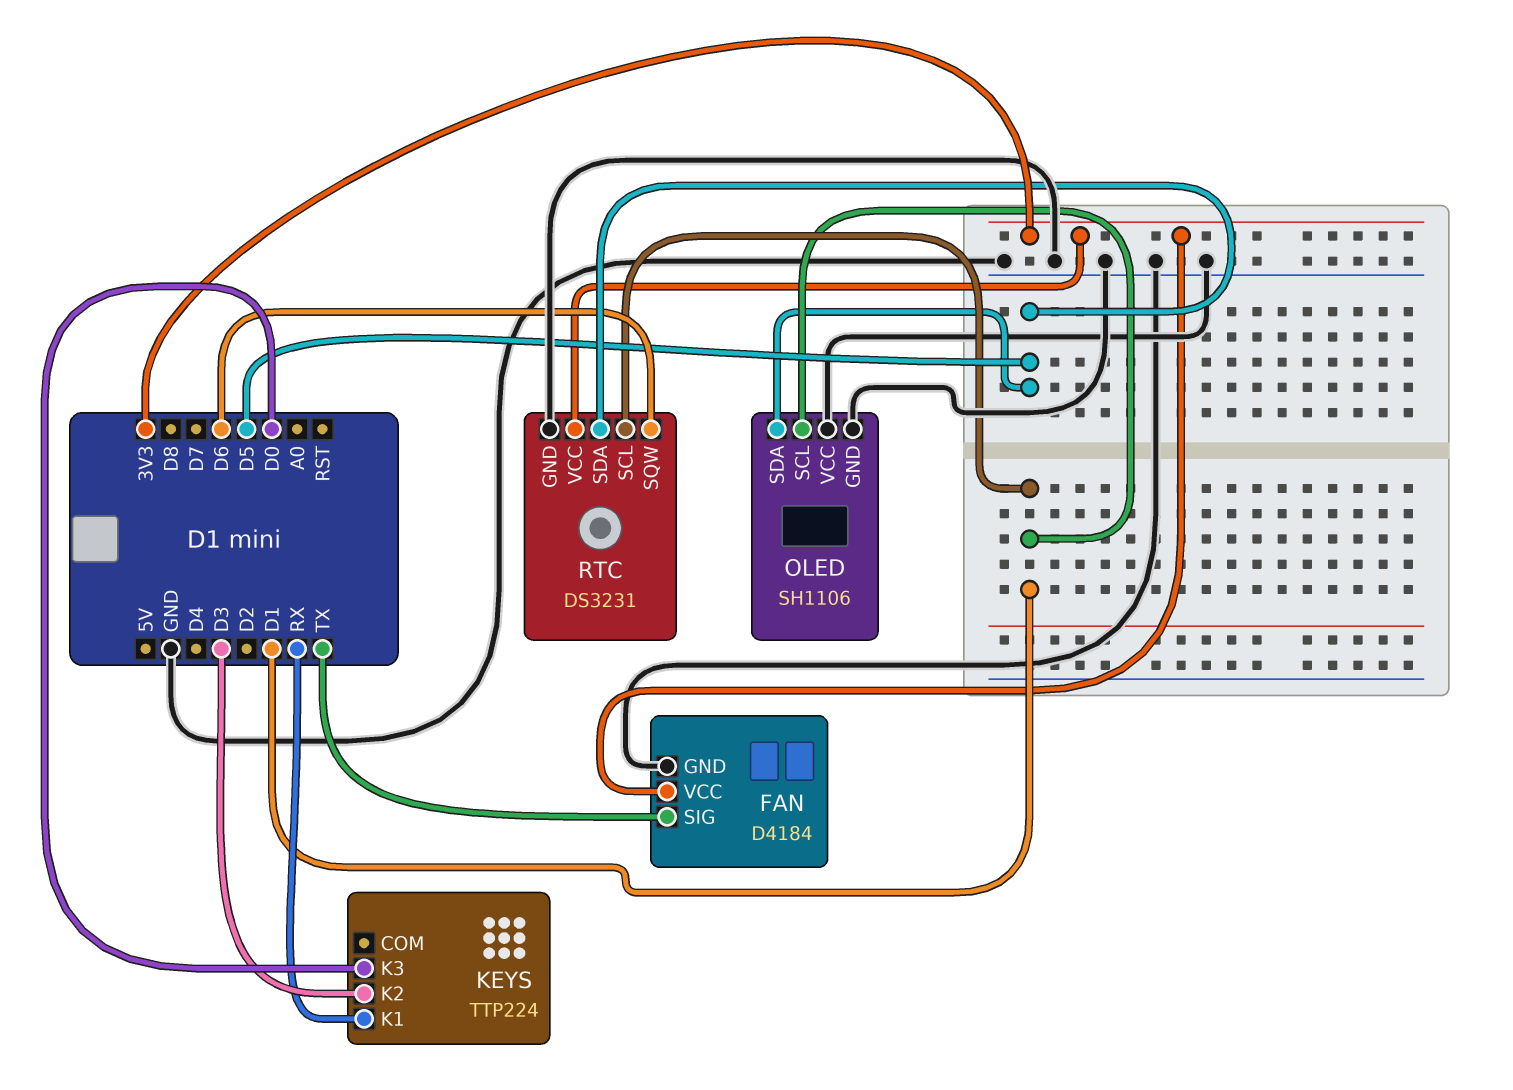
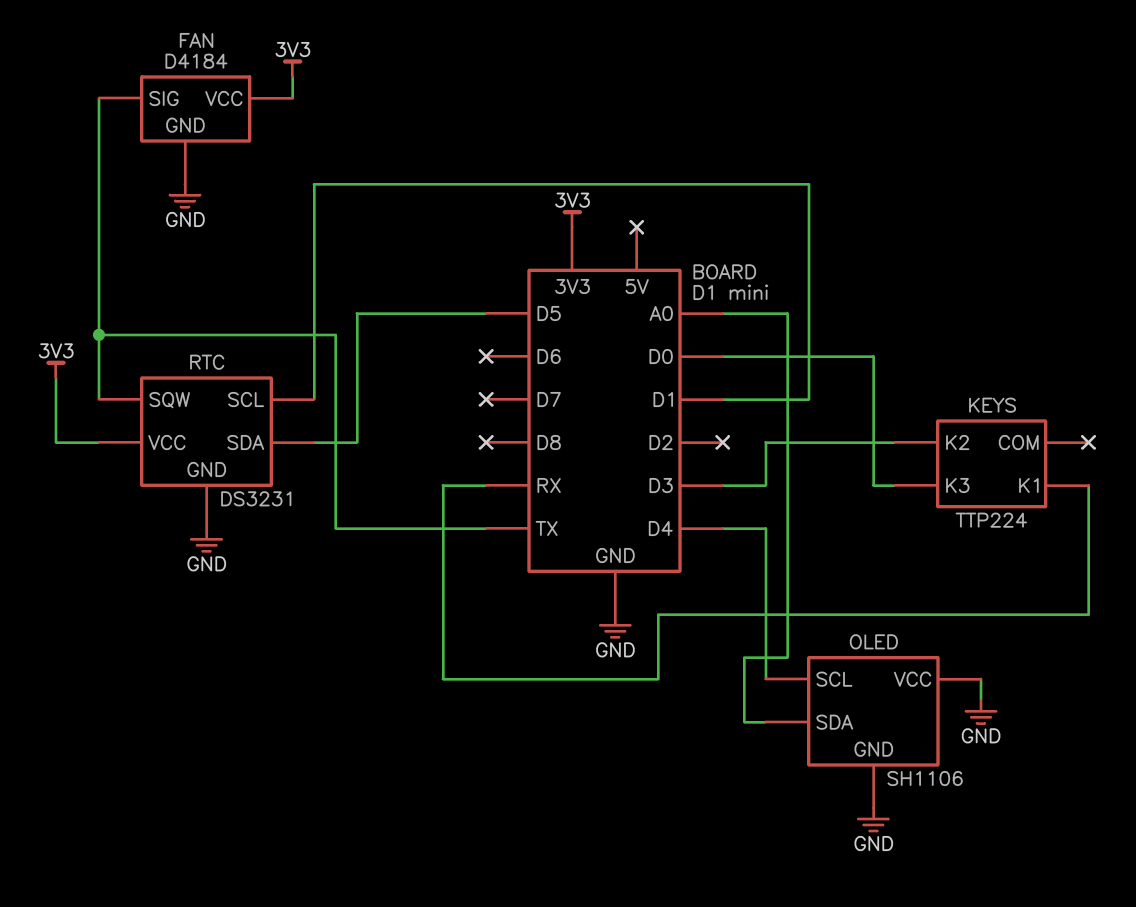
OLED pin SCL: D1 -> D4
OLED pin SDA: D5 -> A0
RTC pin SQW: D6 -> TX

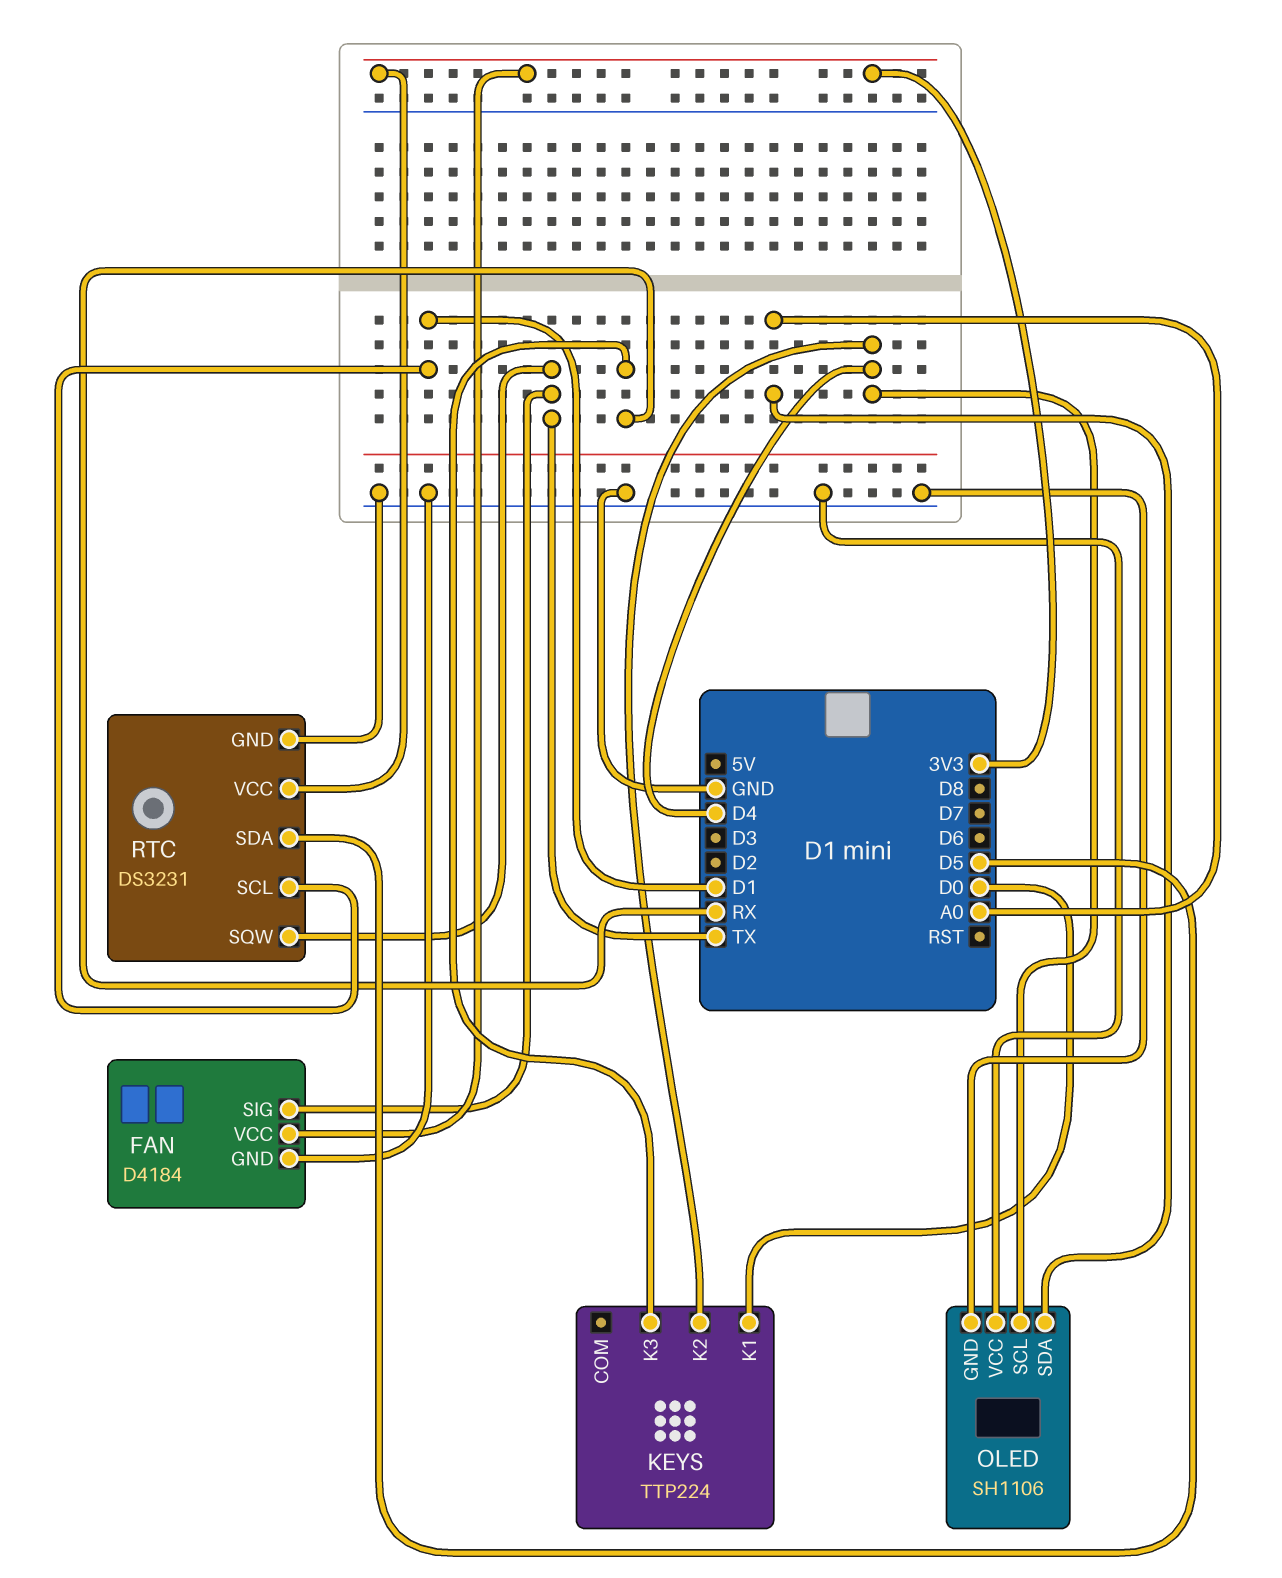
KEYS pin K1: RX -> D0
KEYS pin K2: D3 -> D4
KEYS pin K3: D0 -> RX

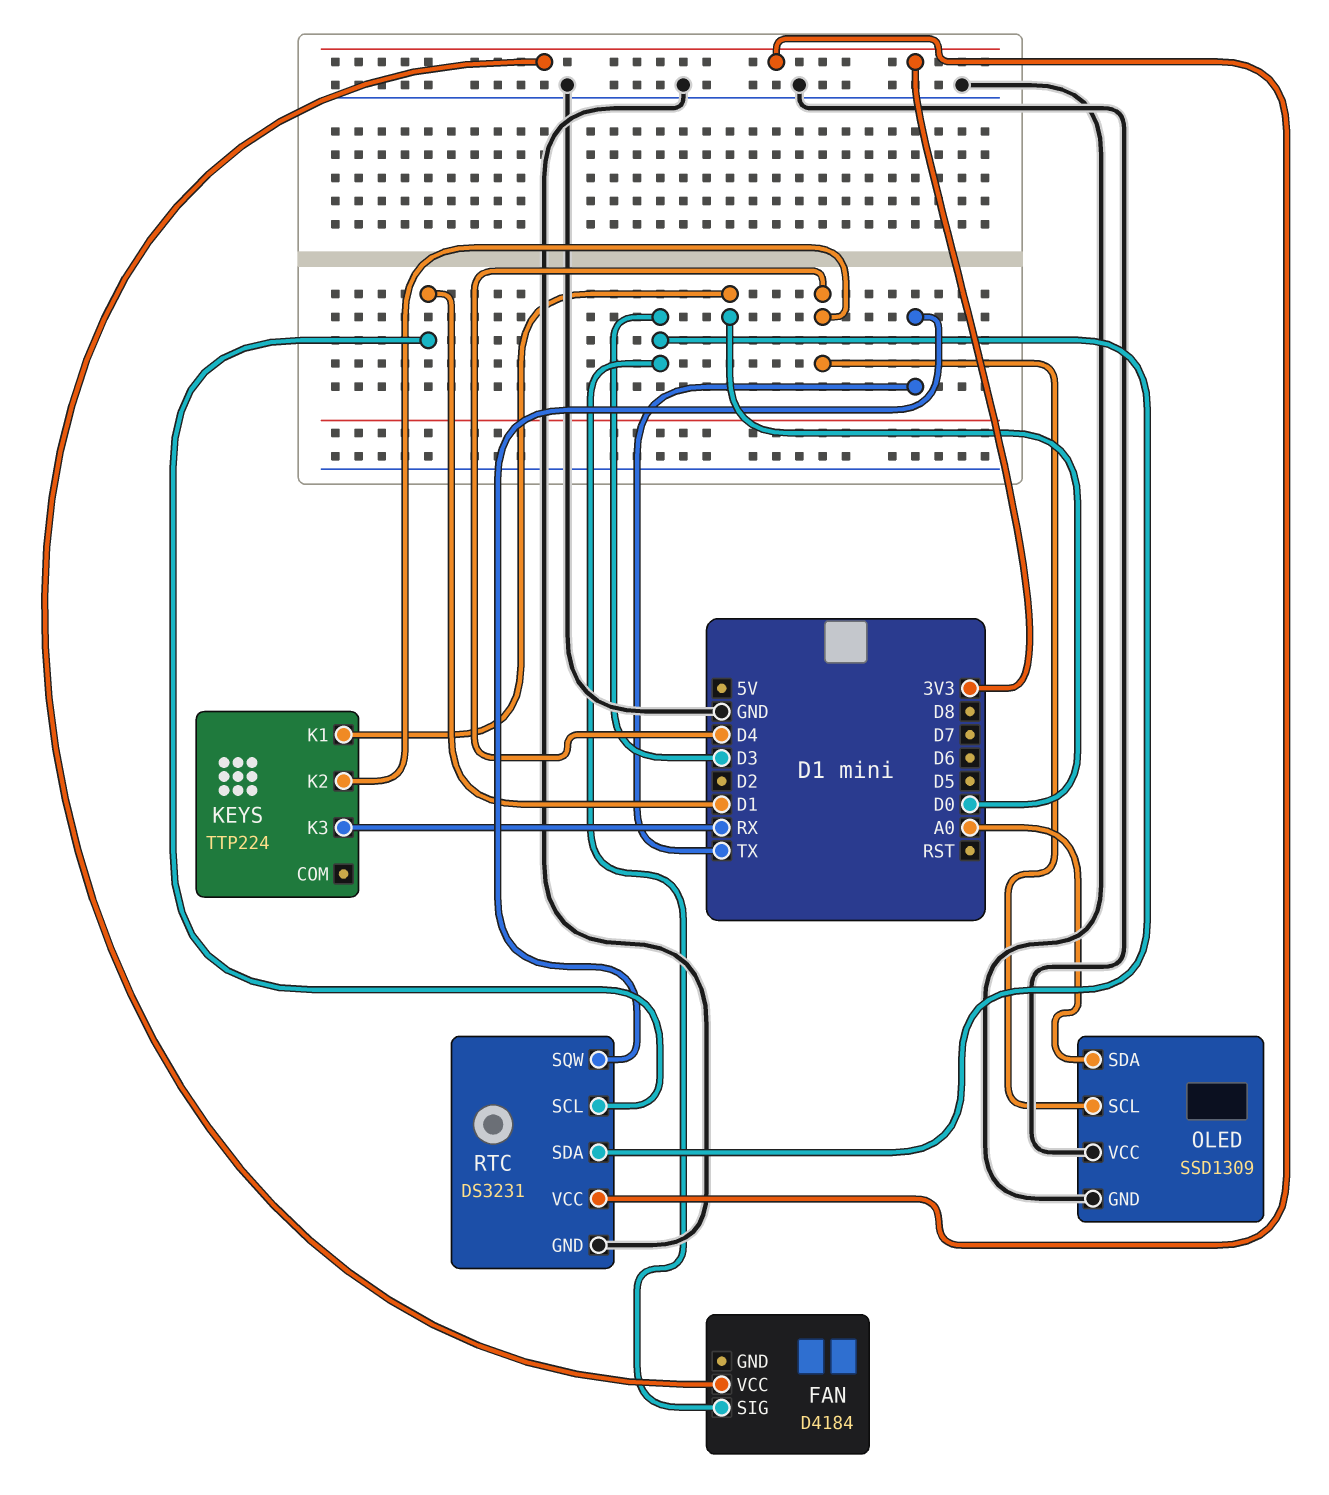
FAN pin GND: GND -> none
FAN pin SIG: TX -> D3
OLED: SH1106 -> SSD1309
RTC pin SDA: D5 -> D3

